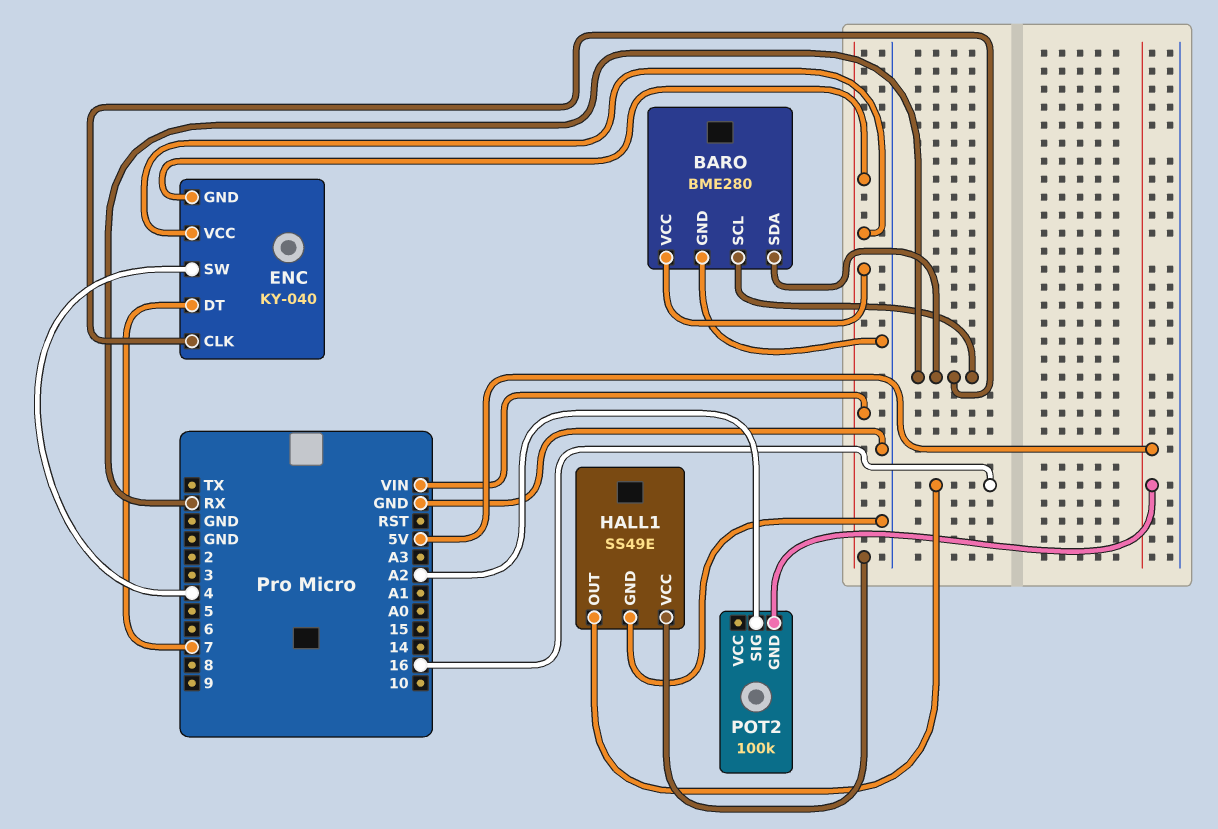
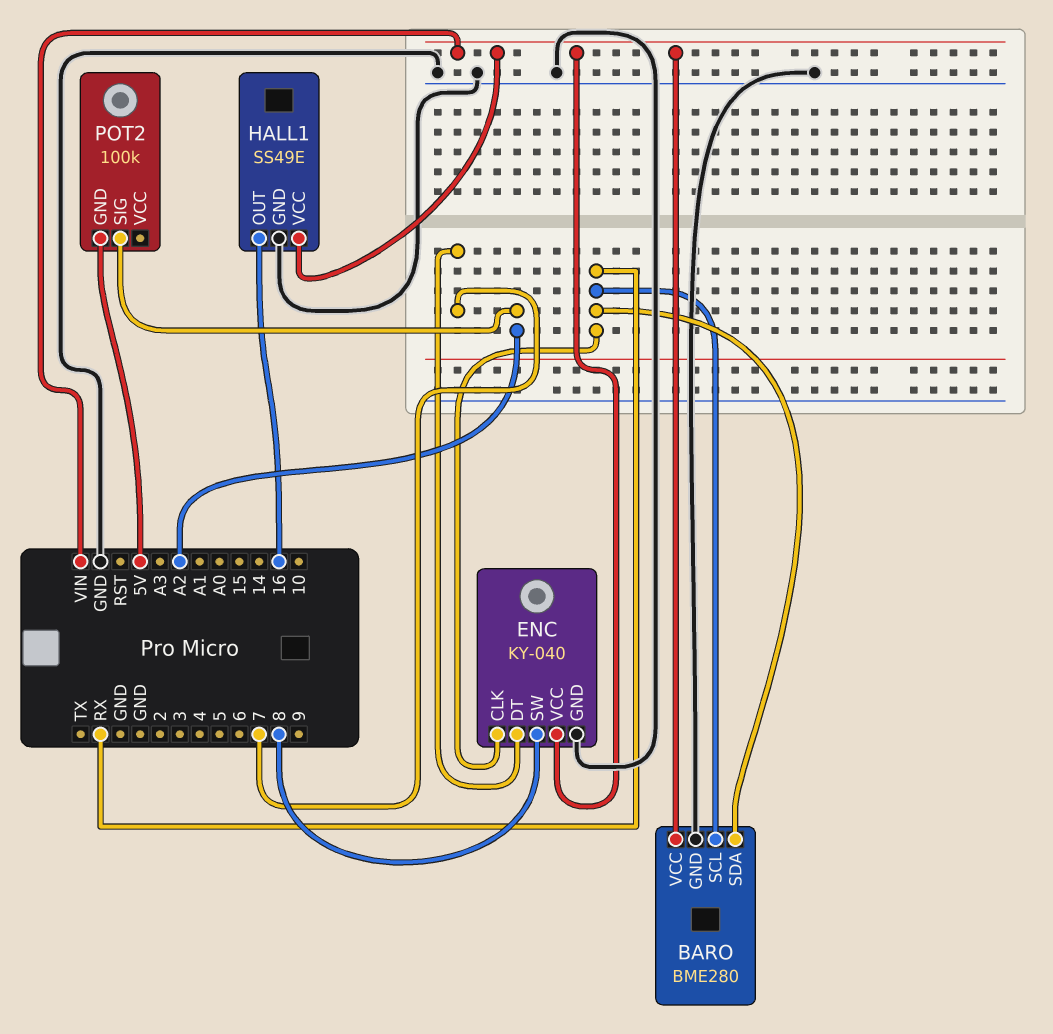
ENC pin GND: VIN -> GND
ENC pin SW: 4 -> 8

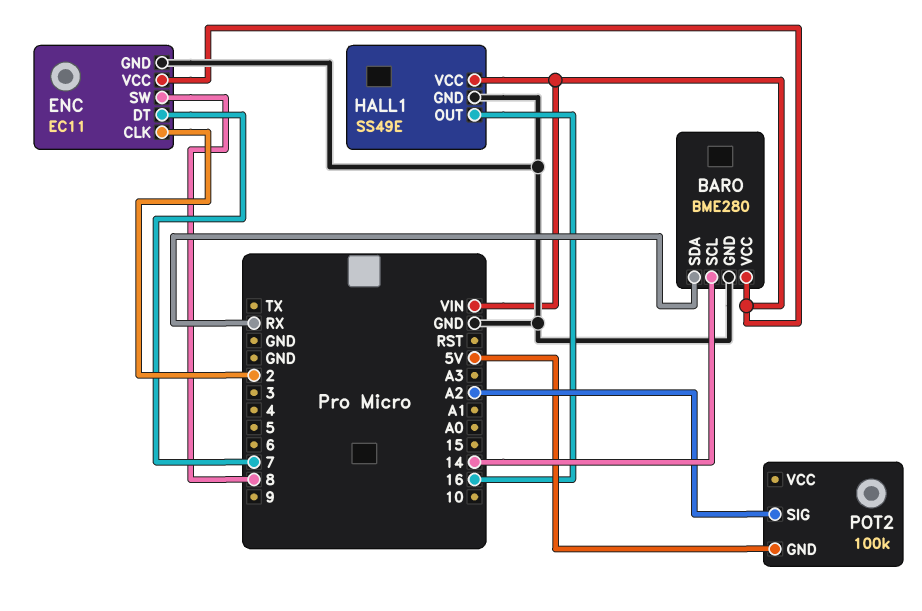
BARO pin SCL: RX -> 14
ENC: KY-040 -> EC11
ENC pin CLK: RX -> 2

